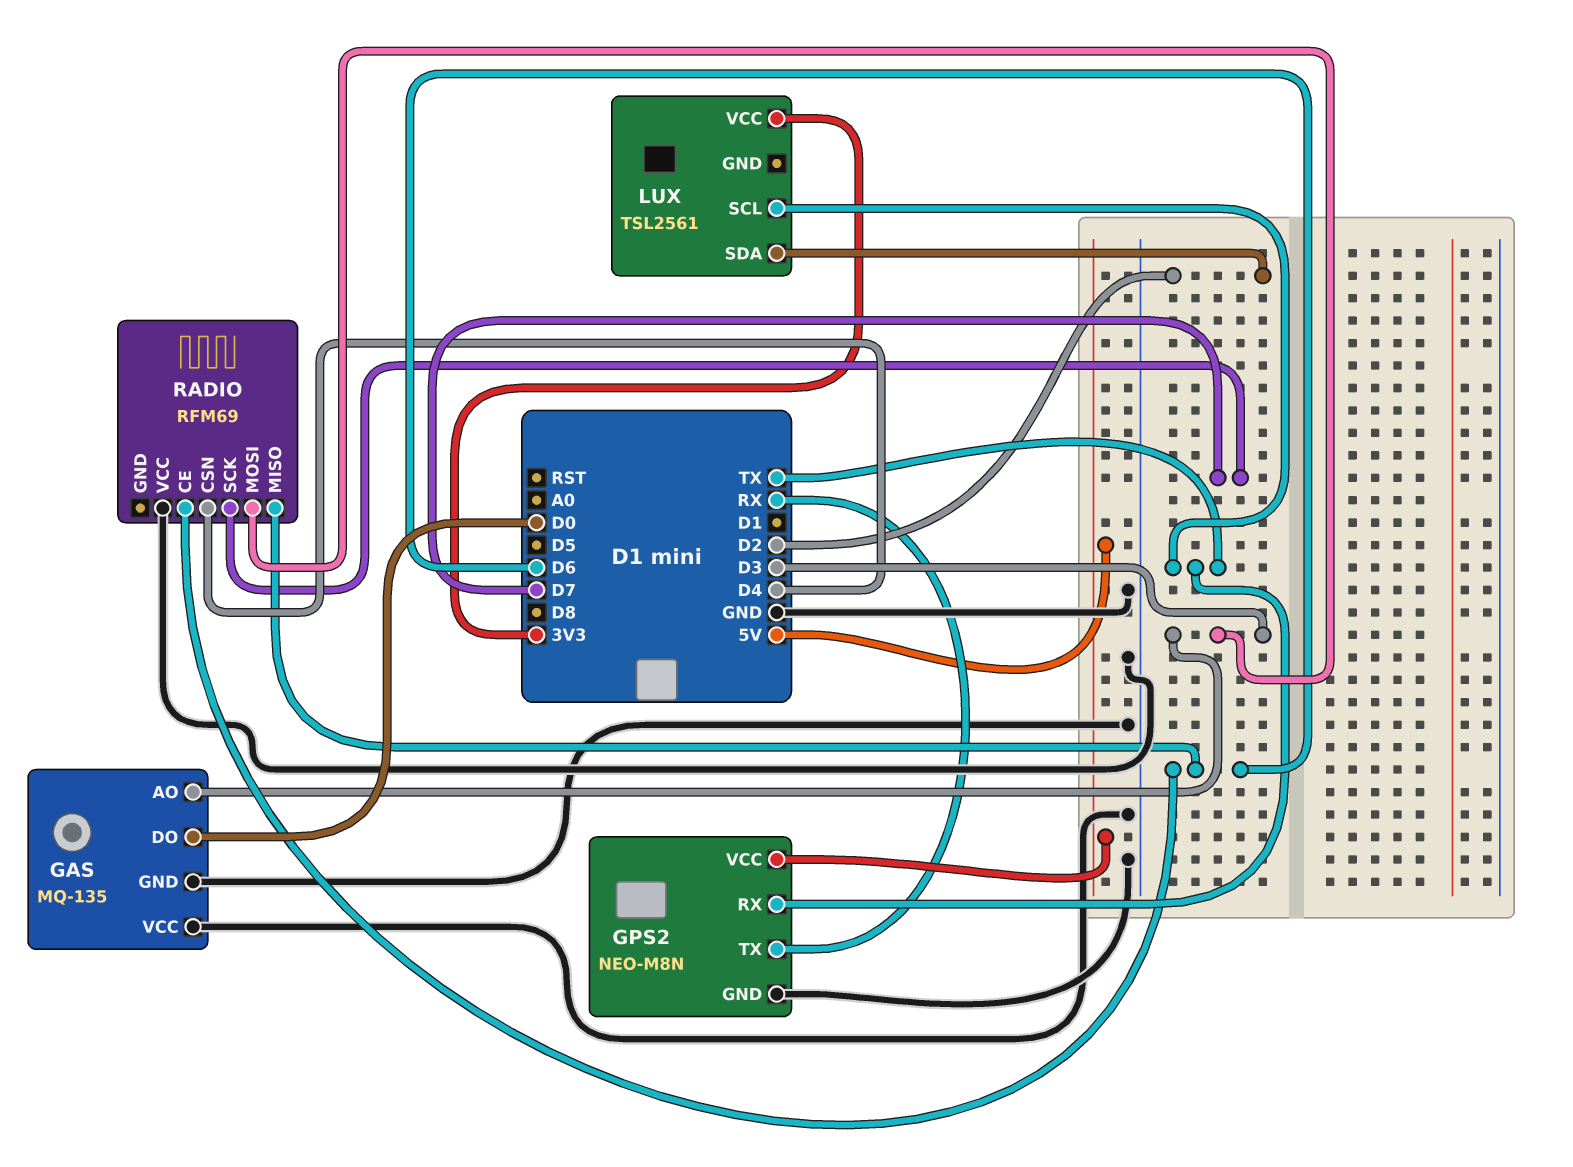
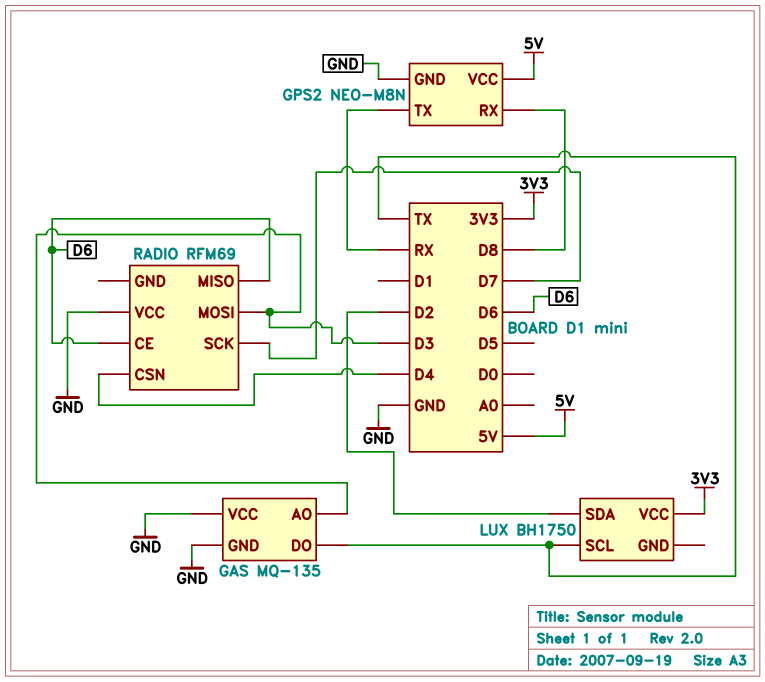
GAS pin DO: D0 -> TX
GPS2 pin RX: TX -> D8
LUX: TSL2561 -> BH1750

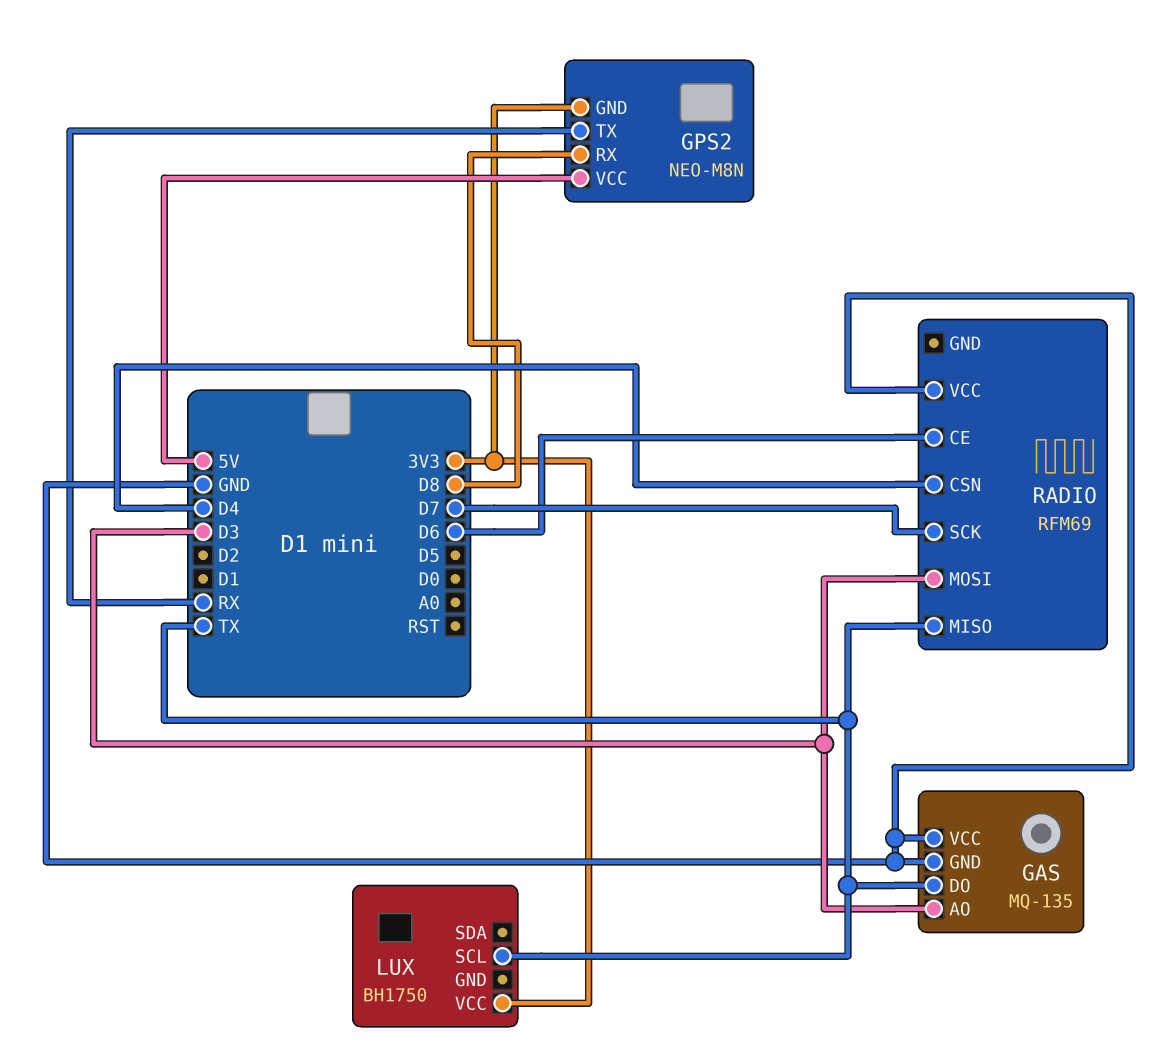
GPS2 pin GND: GND -> 3V3
LUX pin SDA: D2 -> none
RADIO pin MISO: D6 -> TX

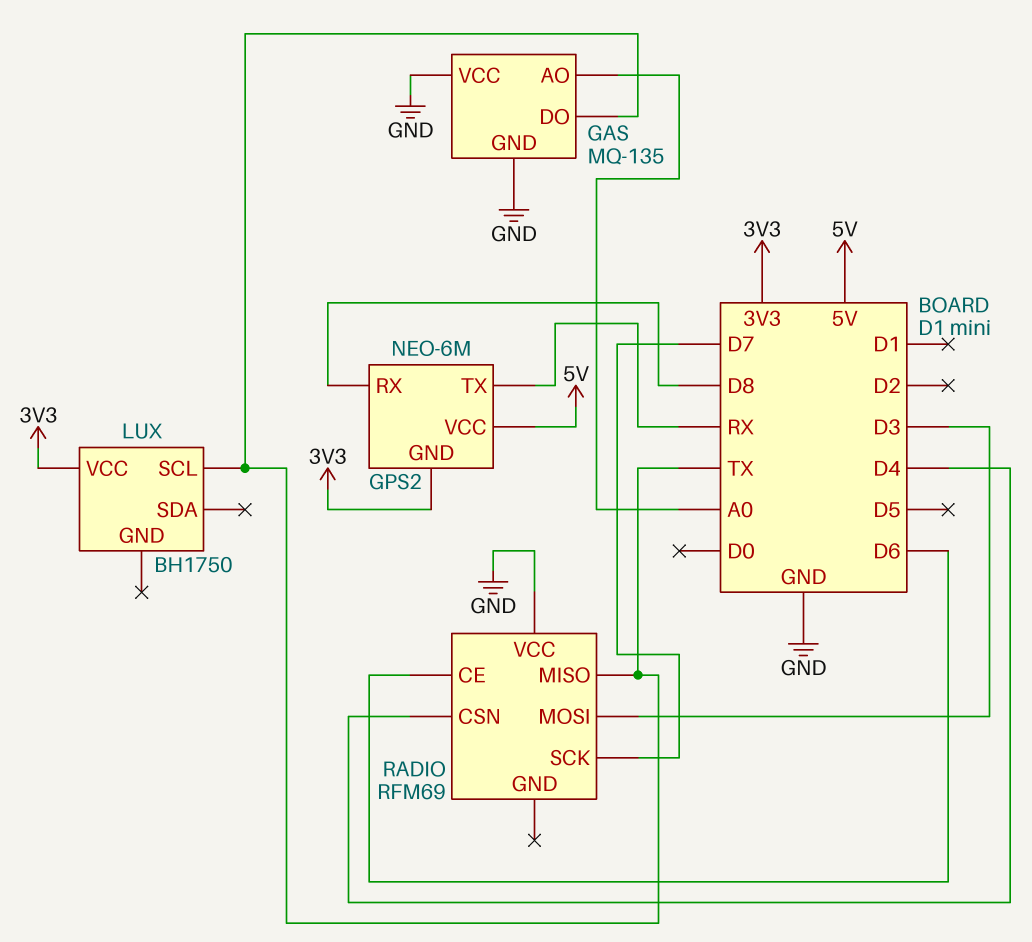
GAS pin AO: D3 -> A0
GPS2: NEO-M8N -> NEO-6M

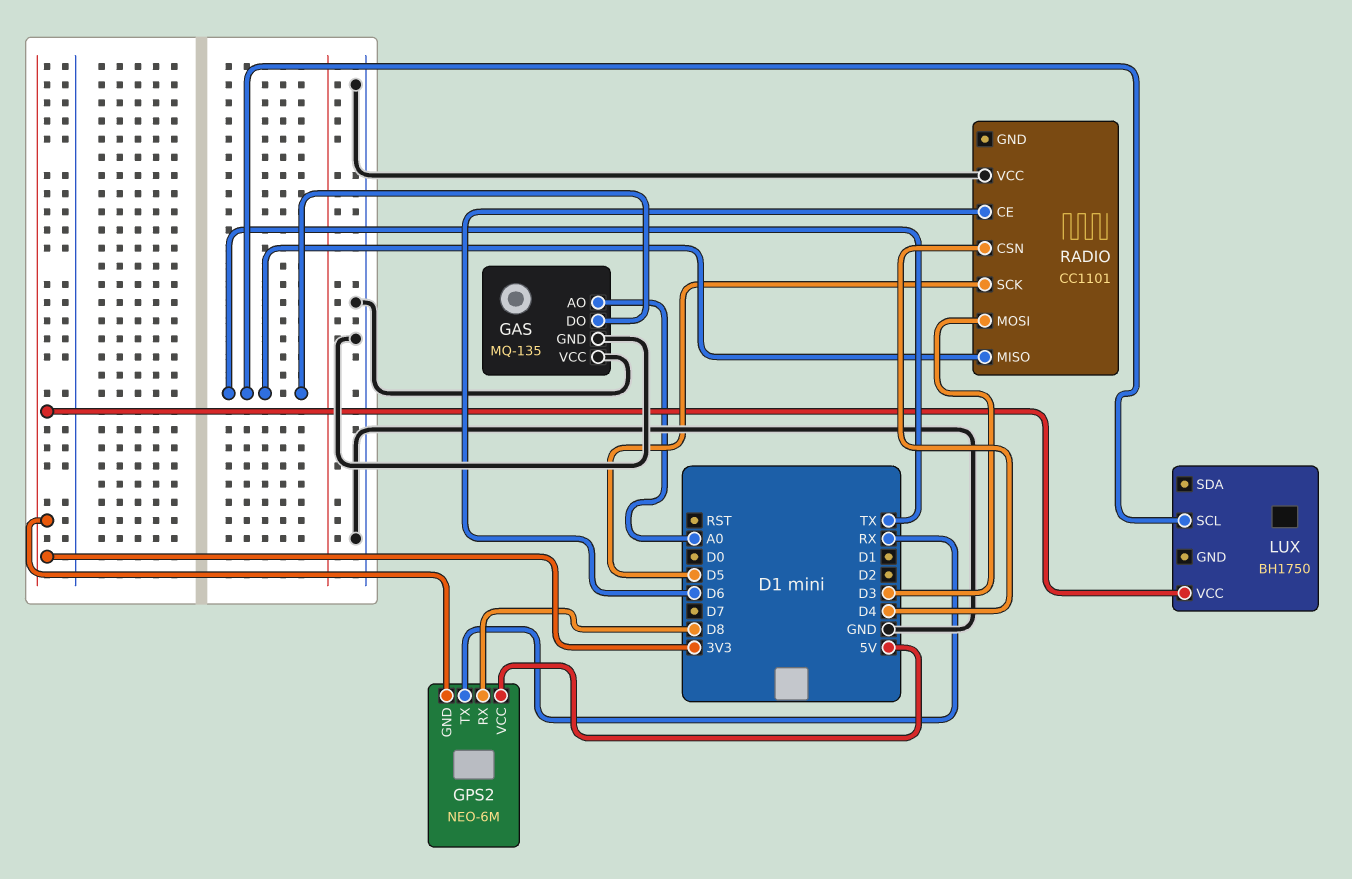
RADIO: RFM69 -> CC1101
RADIO pin SCK: D7 -> D5

